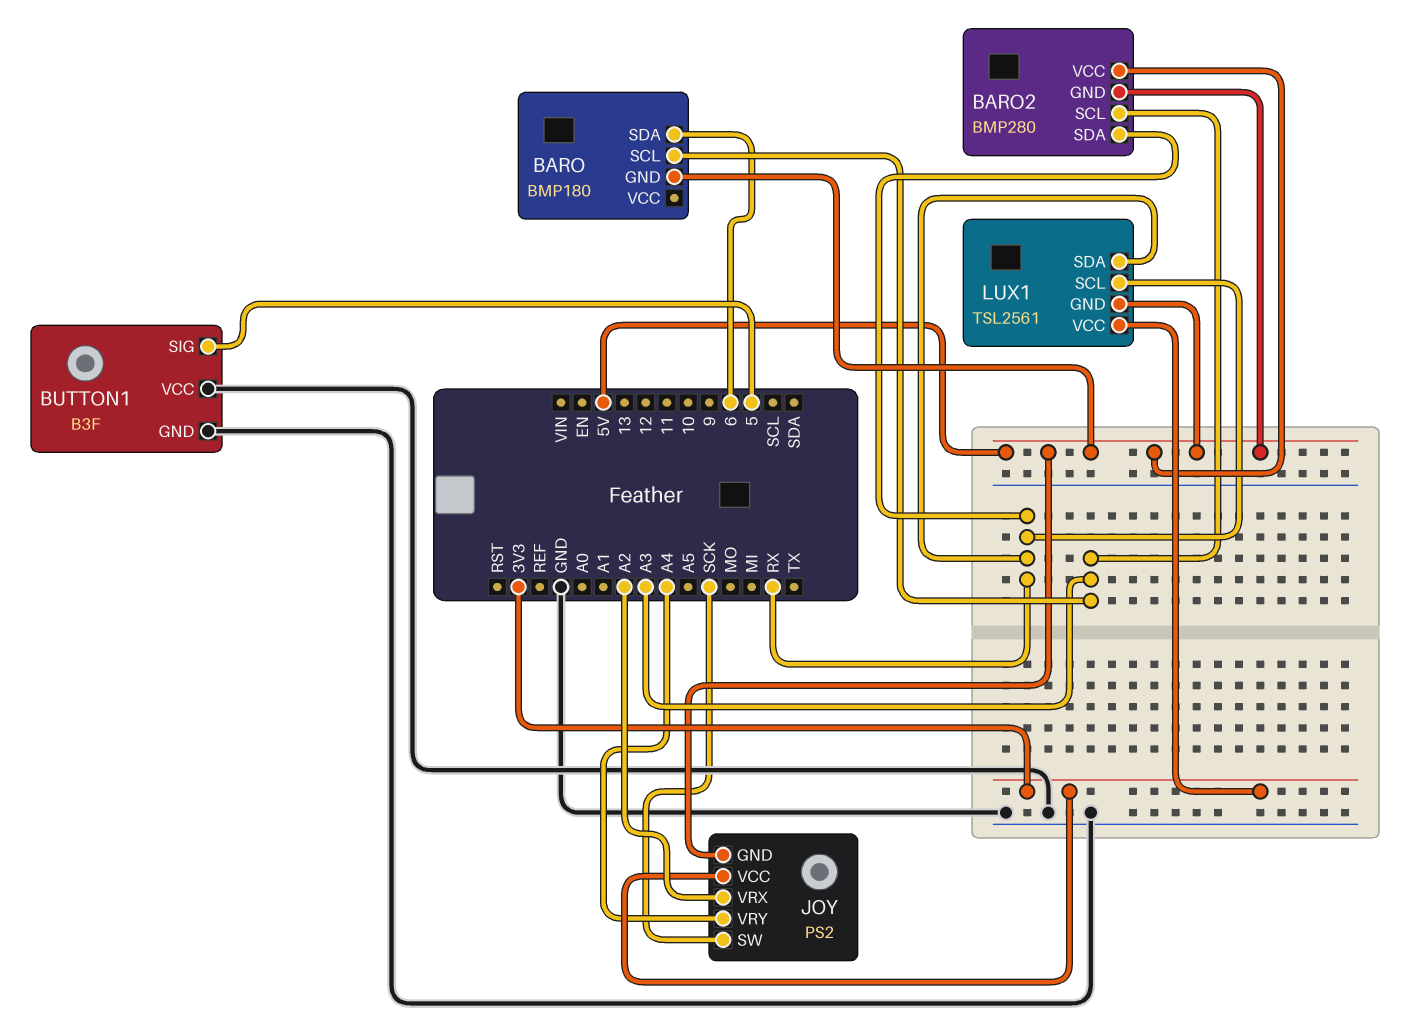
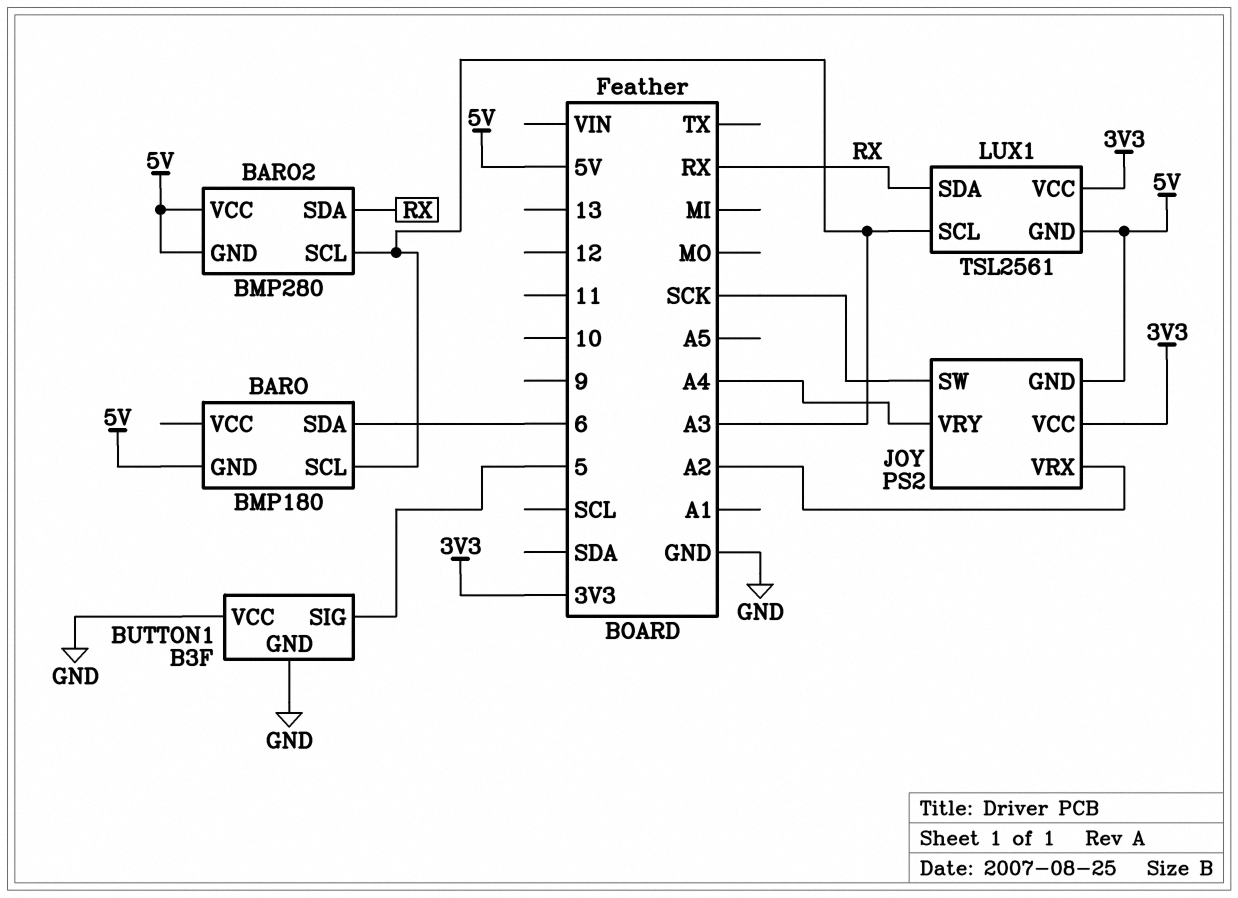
LUX1 pin SCL: RX -> A3

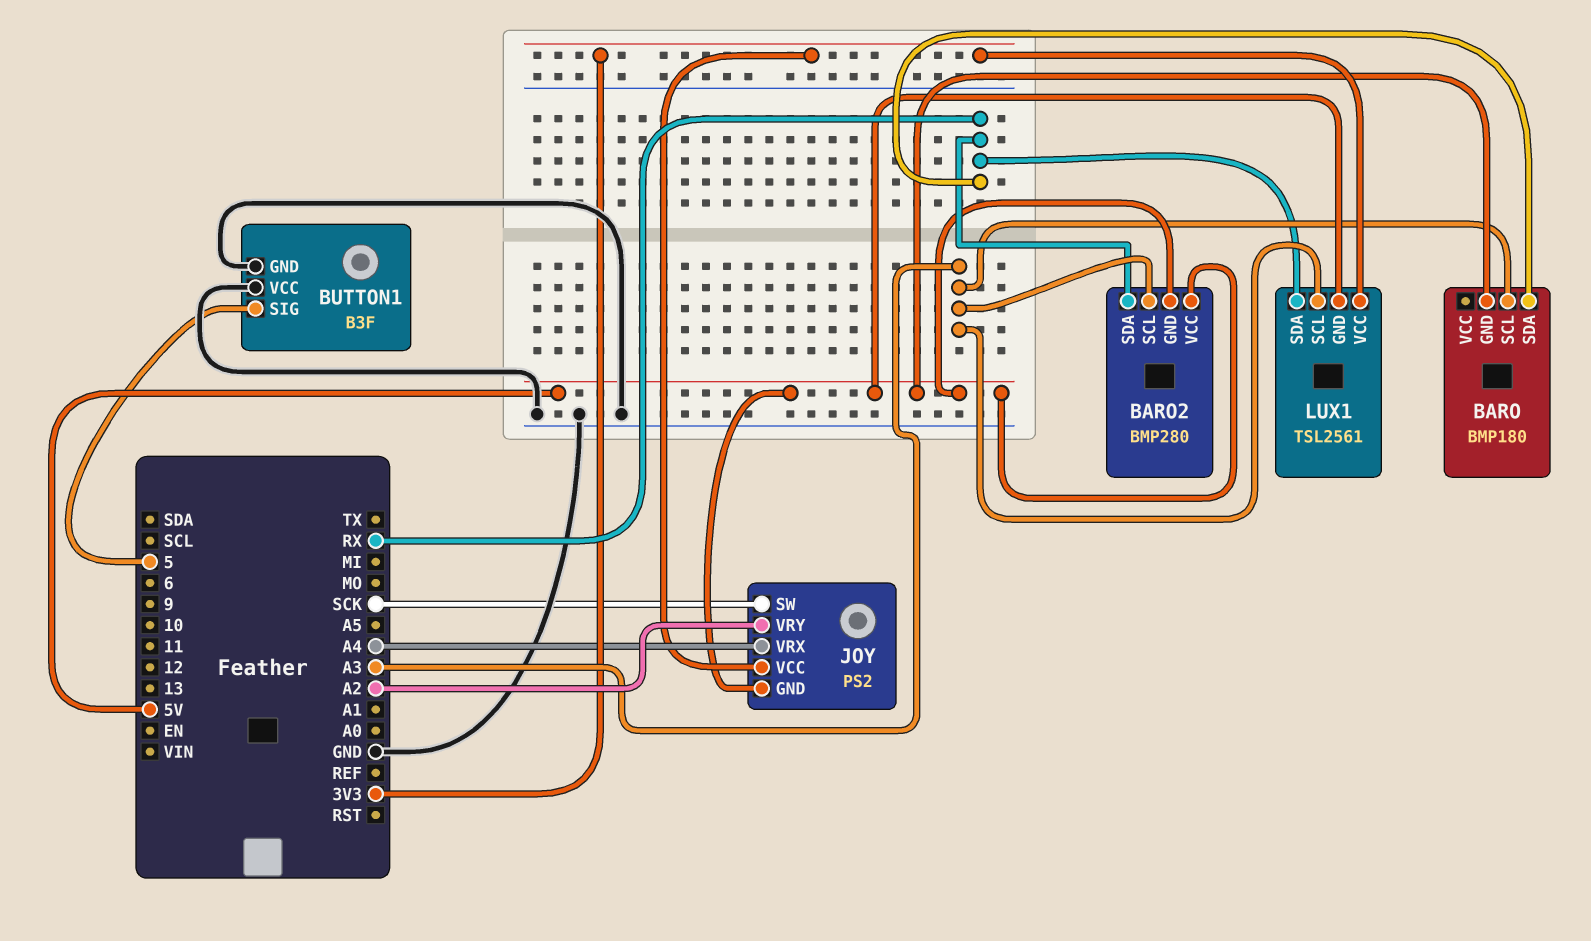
BARO pin SDA: 6 -> RX
JOY pin VRX: A2 -> A4
JOY pin VRY: A4 -> A2

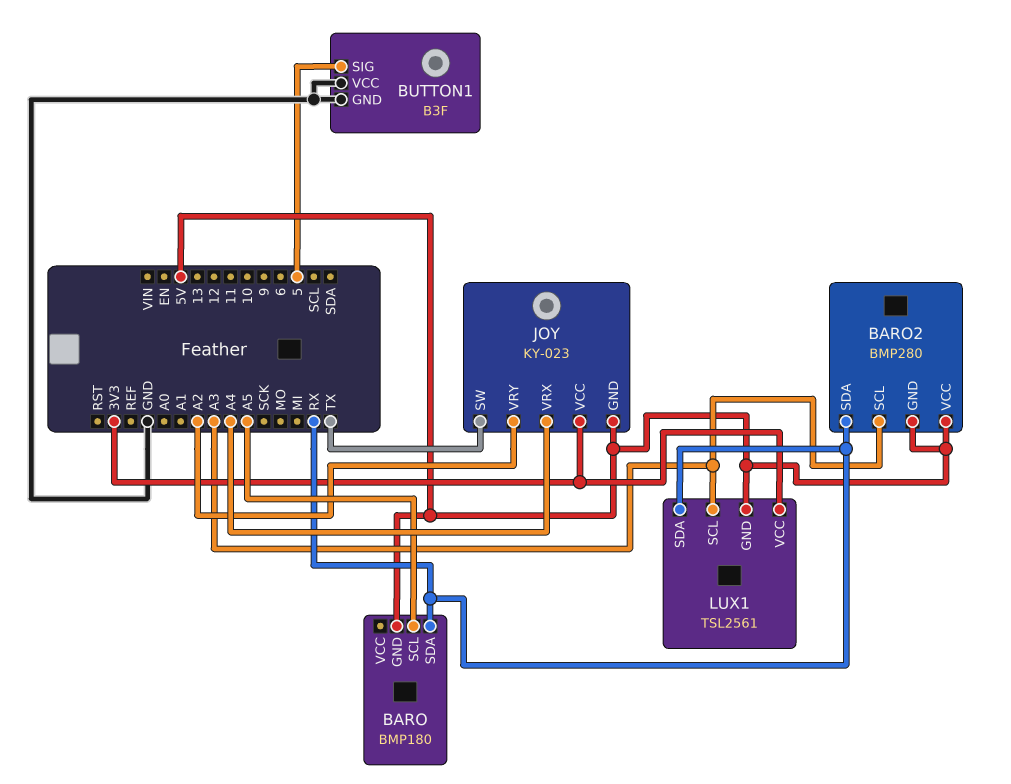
BARO pin SCL: A3 -> A5
JOY: PS2 -> KY-023
JOY pin SW: SCK -> TX

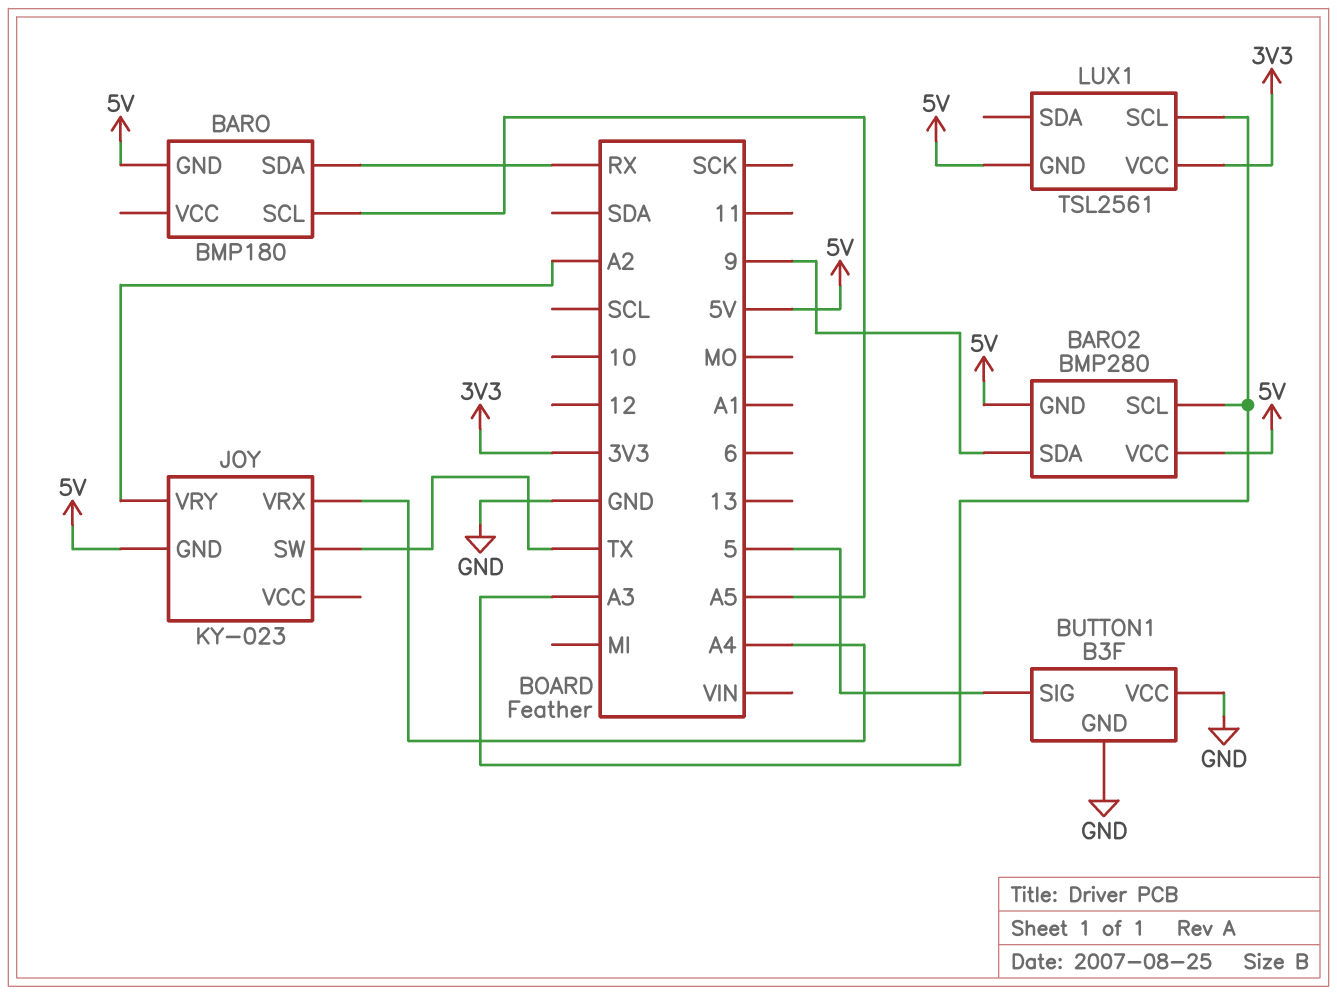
BARO2 pin SDA: RX -> 9
JOY pin VCC: 3V3 -> none
LUX1 pin SDA: RX -> none

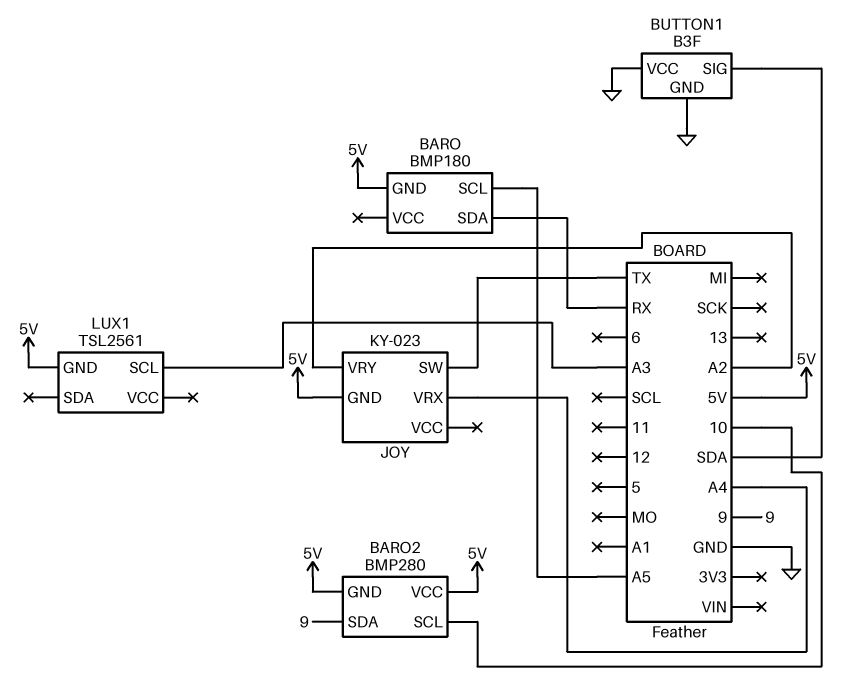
BARO2 pin SCL: A3 -> 10
BUTTON1 pin SIG: 5 -> SDA
LUX1 pin VCC: 3V3 -> none

